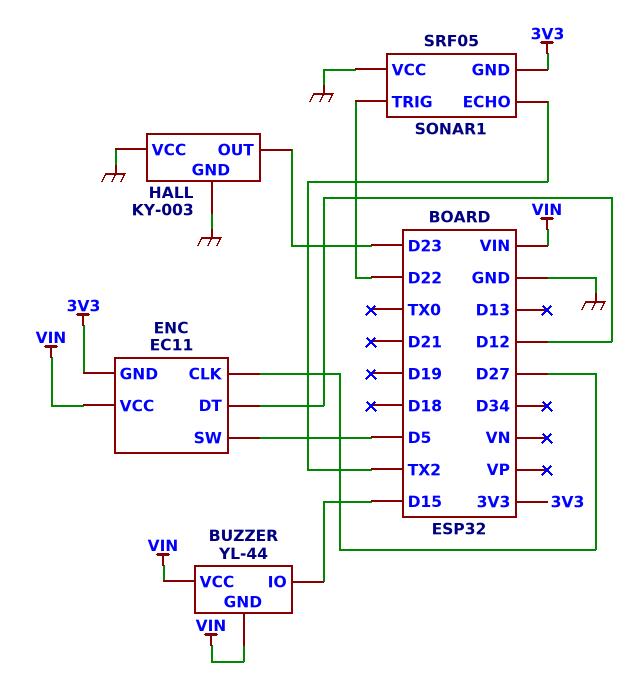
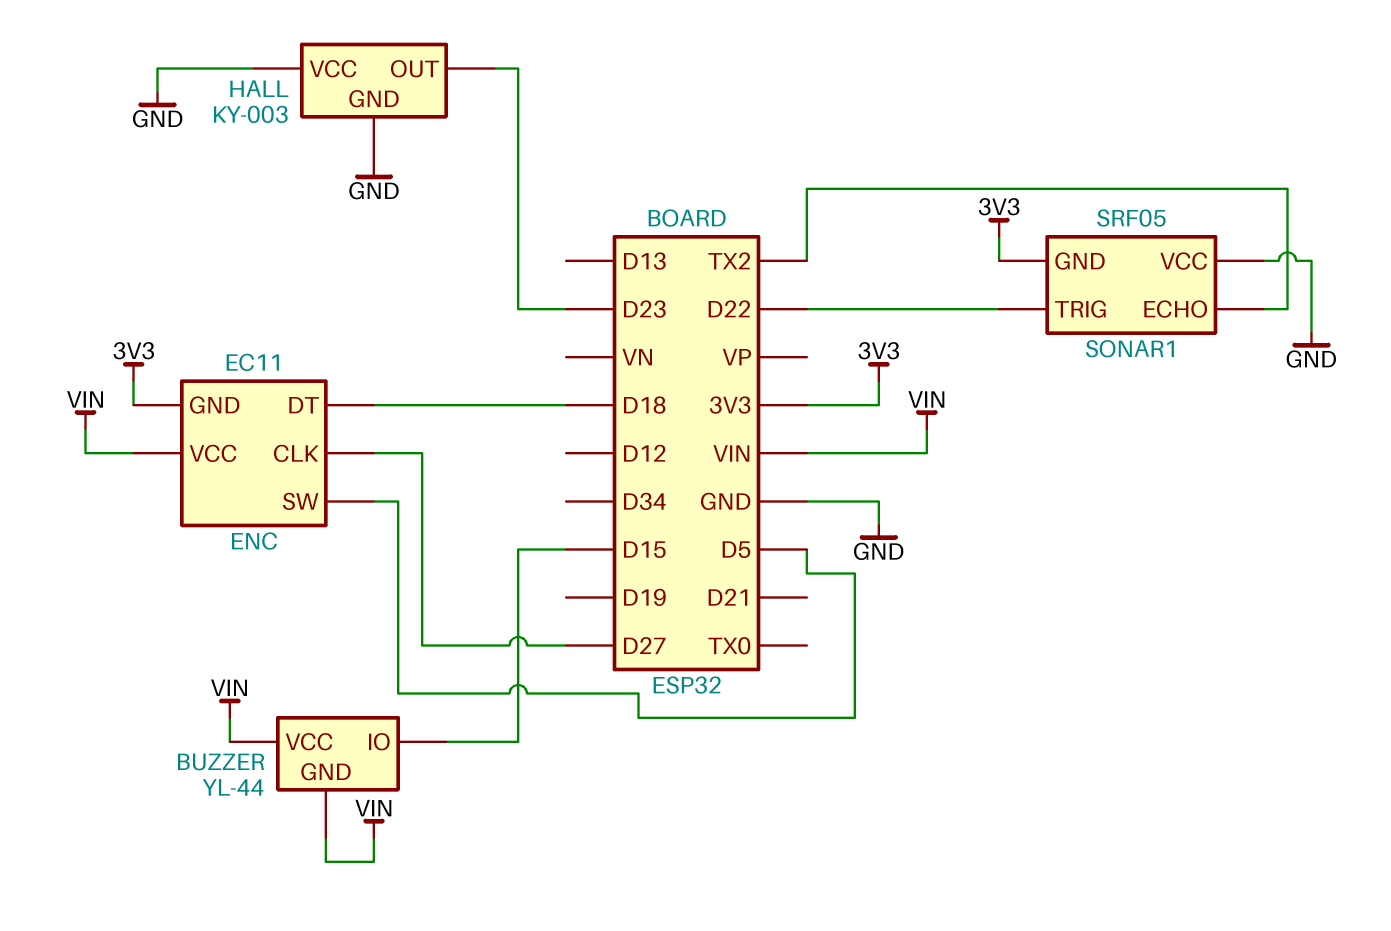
ENC pin DT: D12 -> D18

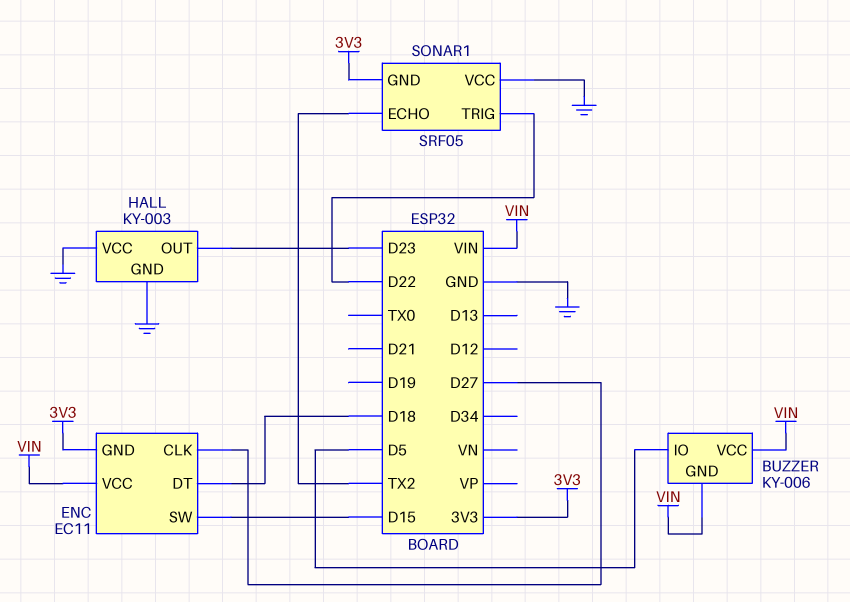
BUZZER: YL-44 -> KY-006
BUZZER pin IO: D15 -> D5
ENC pin SW: D5 -> D15

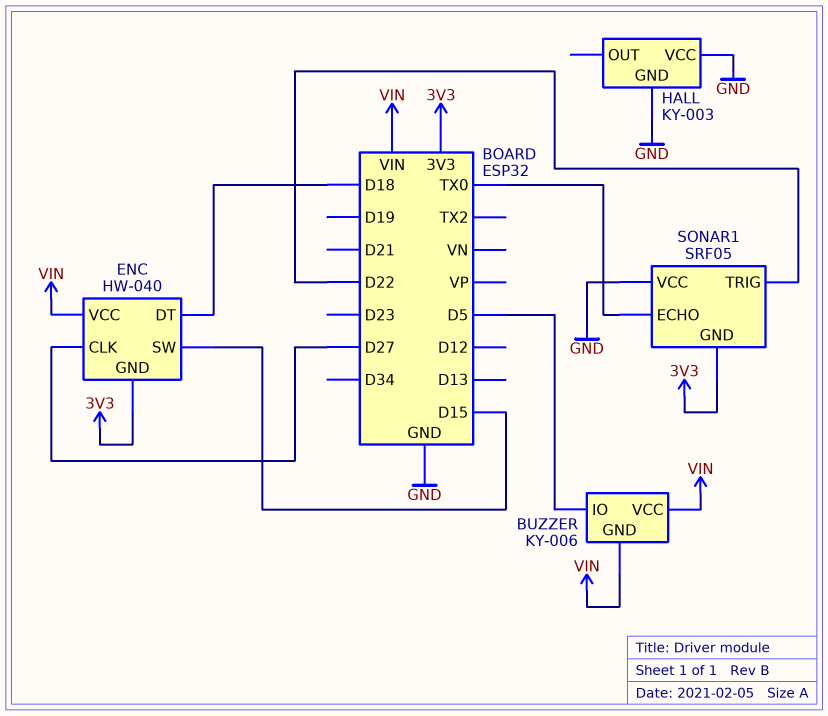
ENC: EC11 -> HW-040
HALL pin OUT: D23 -> none
SONAR1 pin ECHO: TX2 -> TX0

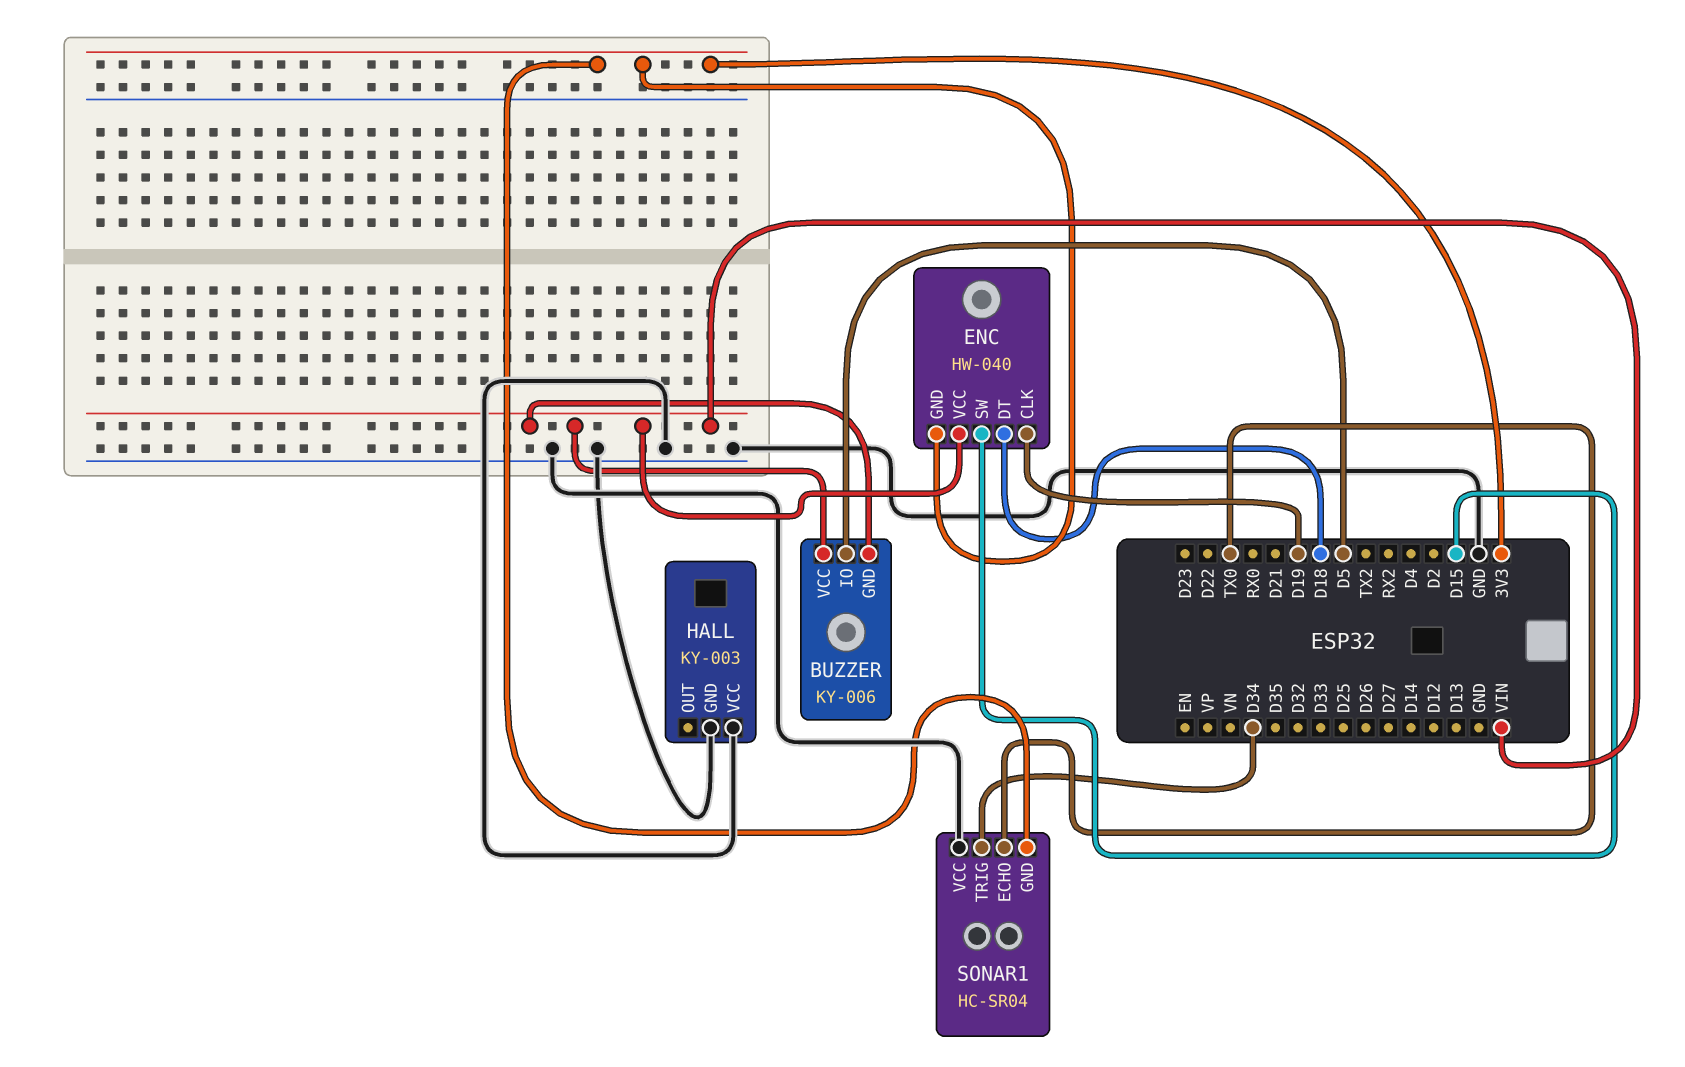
ENC pin CLK: D27 -> D19
SONAR1: SRF05 -> HC-SR04
SONAR1 pin TRIG: D22 -> D34

